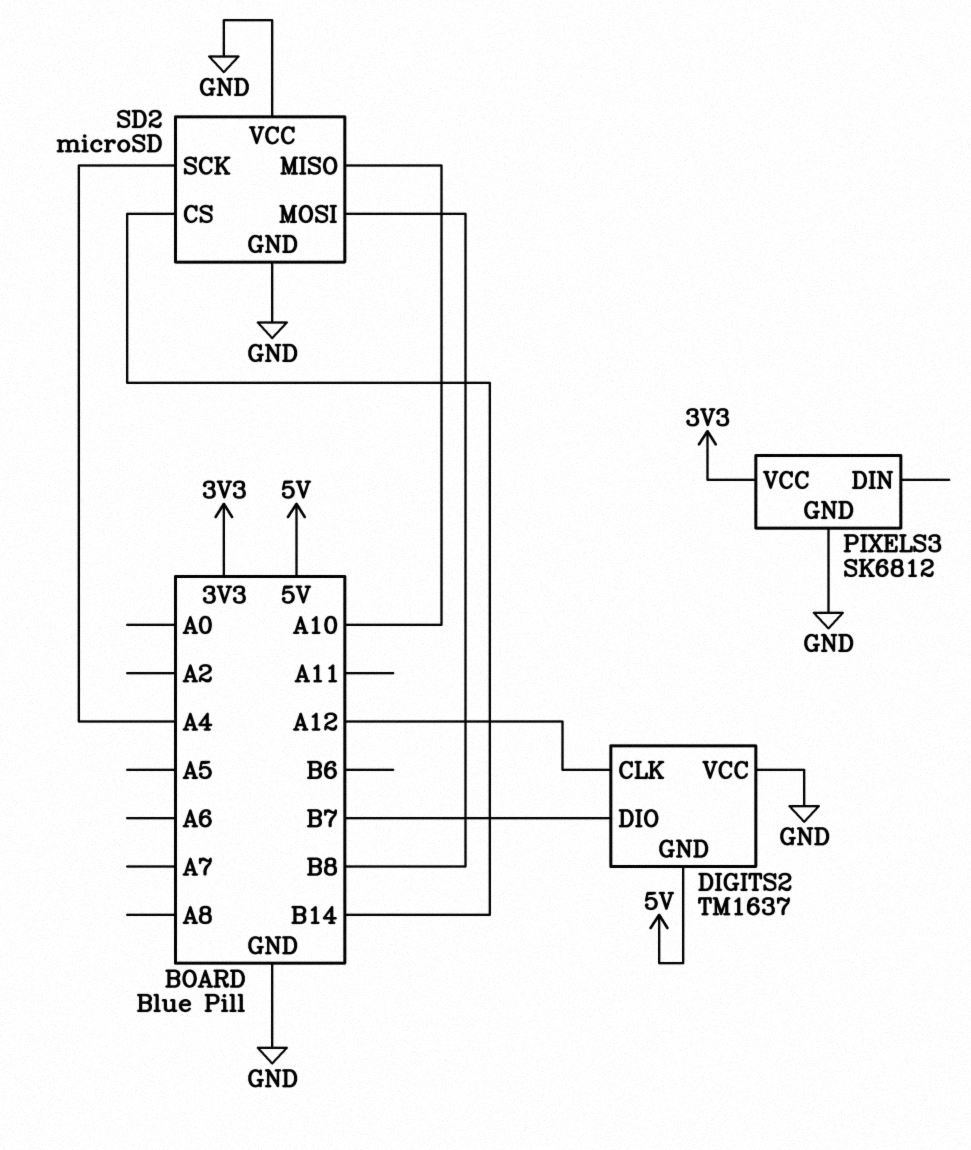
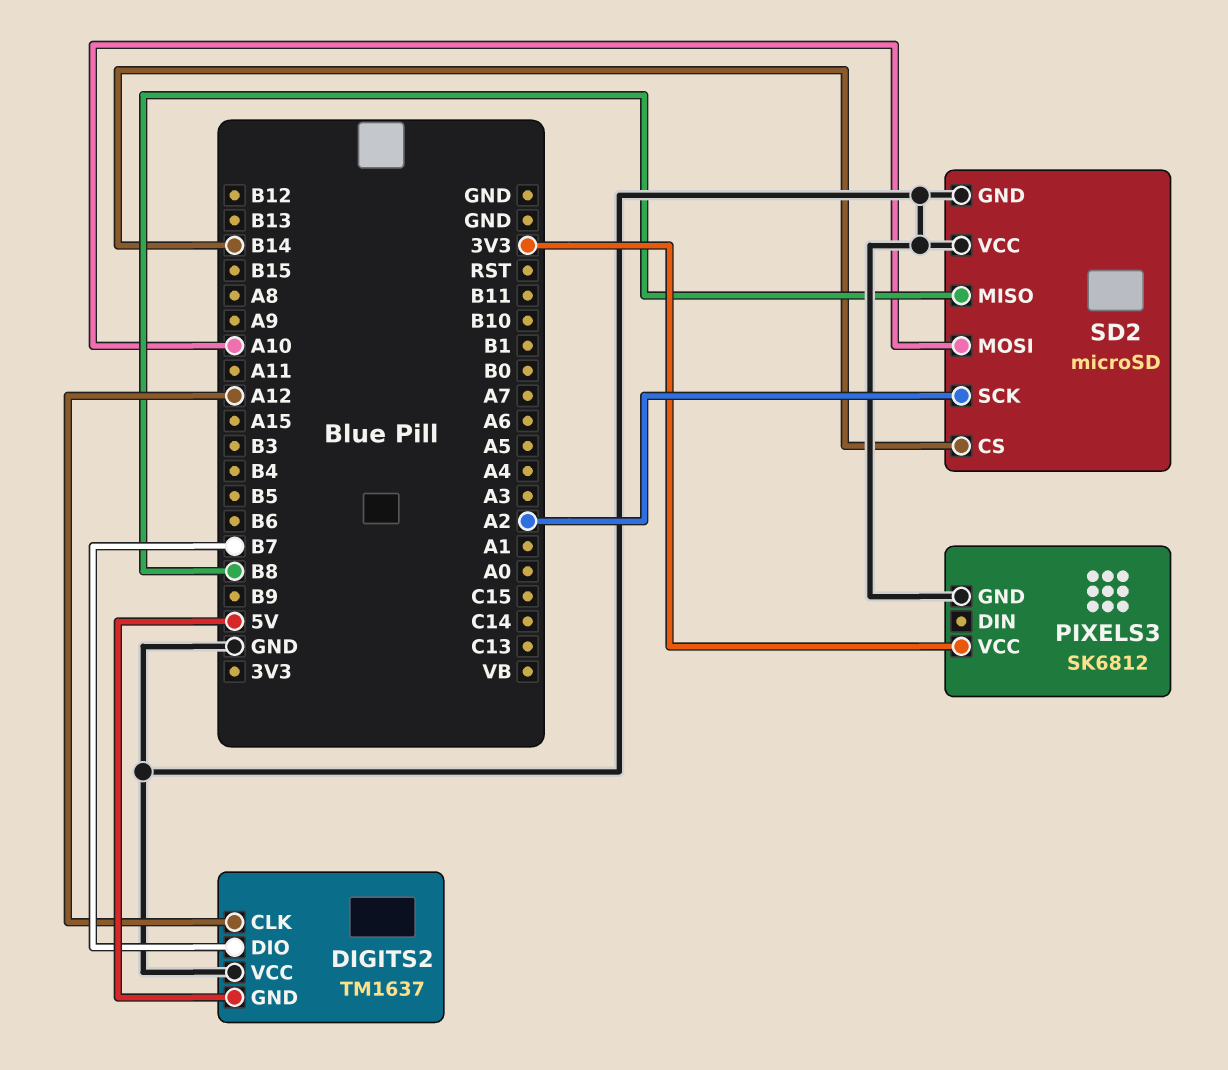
SD2 pin MISO: A10 -> B8
SD2 pin MOSI: B8 -> A10
SD2 pin SCK: A4 -> A2

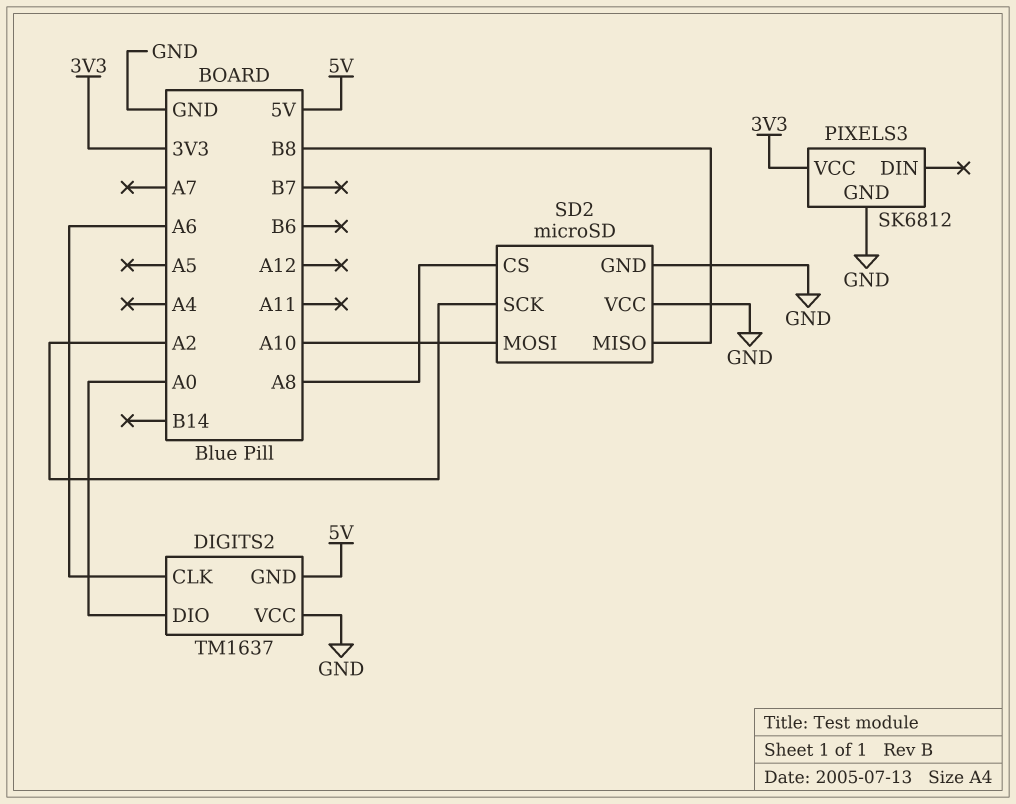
DIGITS2 pin CLK: A12 -> A6
DIGITS2 pin DIO: B7 -> A0
SD2 pin CS: B14 -> A8

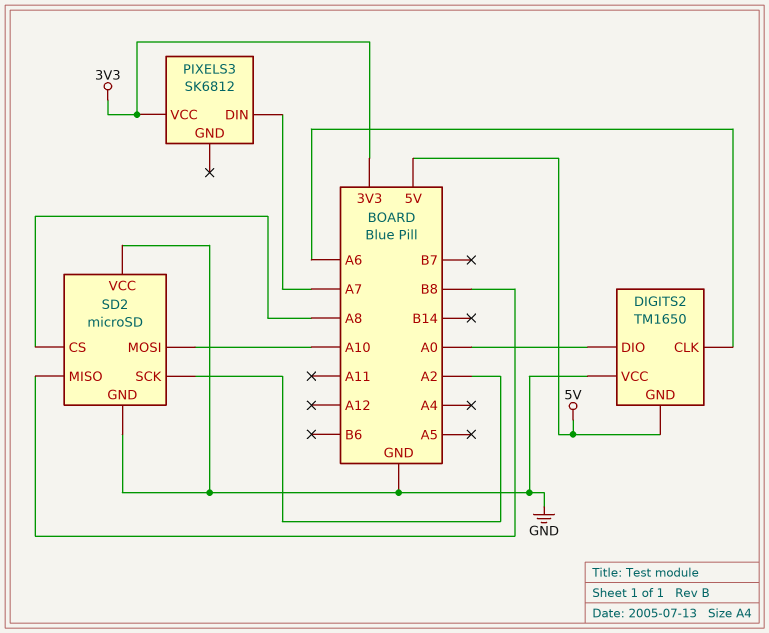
DIGITS2: TM1637 -> TM1650
PIXELS3 pin DIN: none -> A7
PIXELS3 pin GND: GND -> none

